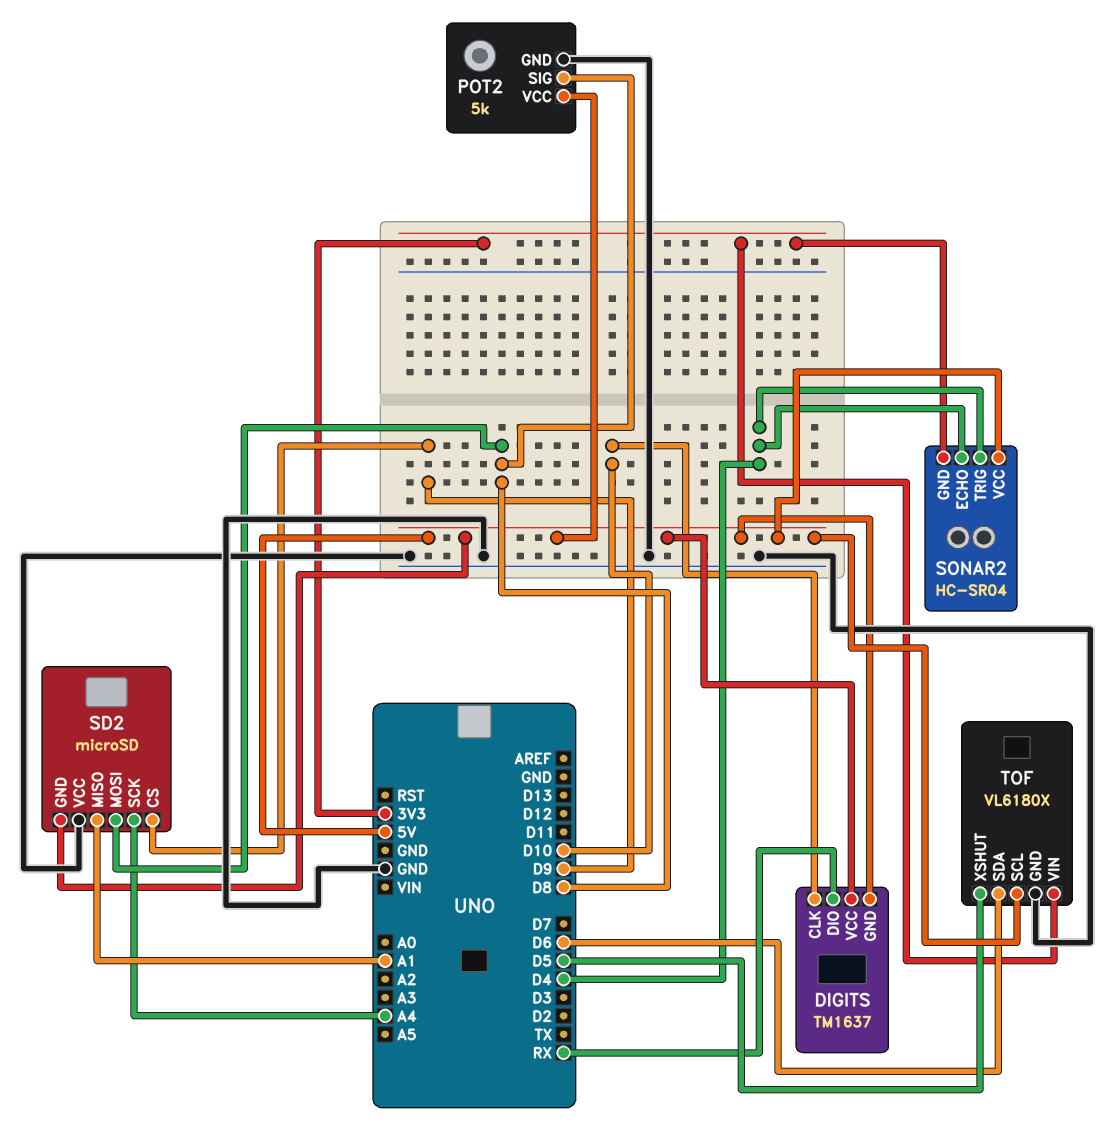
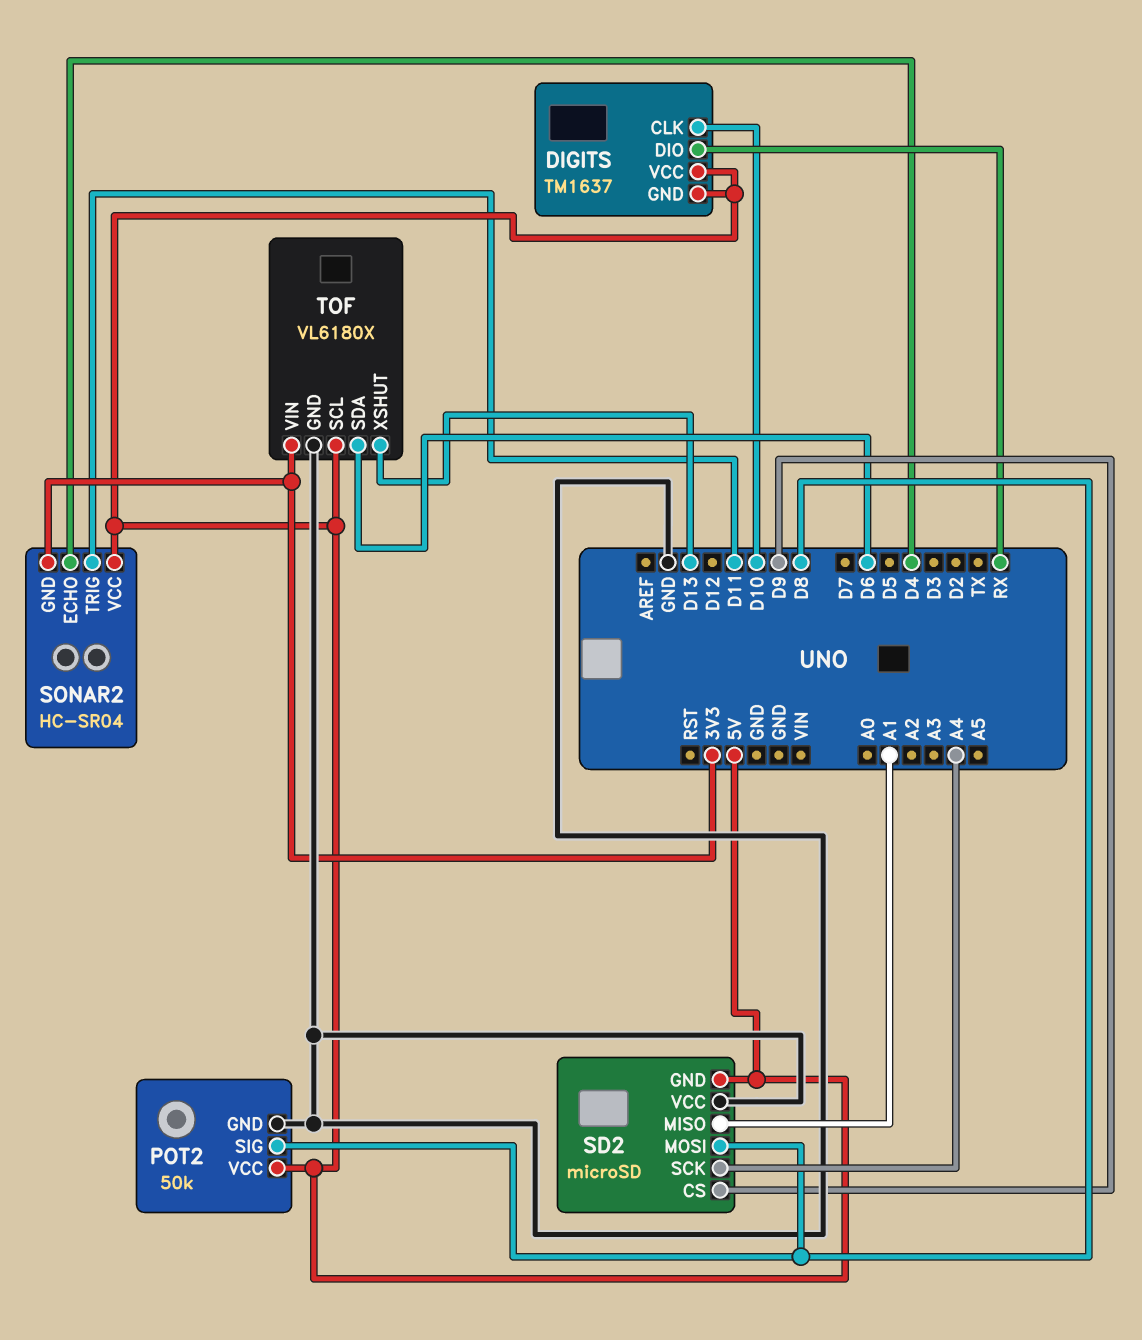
POT2: 5k -> 50k
SONAR2 pin TRIG: D4 -> D11
TOF pin XSHUT: D5 -> D13

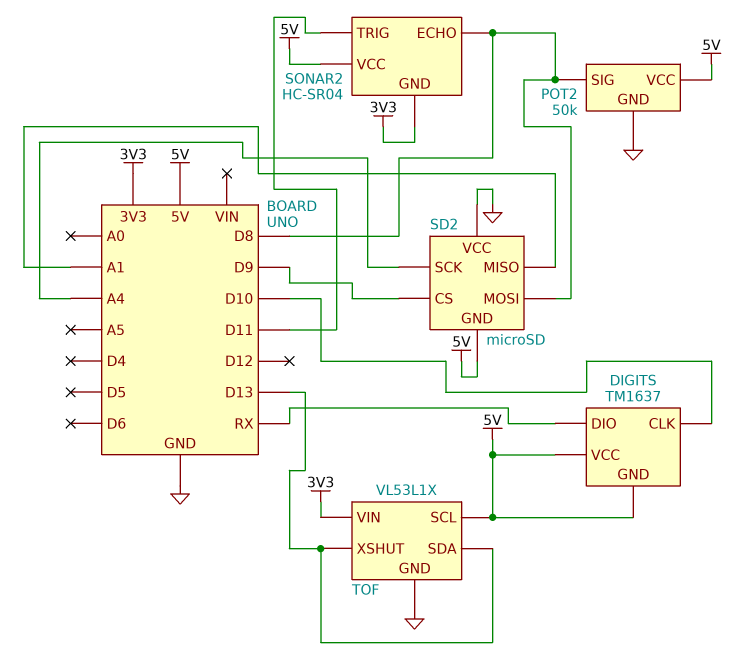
SONAR2 pin ECHO: D4 -> D8
TOF: VL6180X -> VL53L1X
TOF pin SDA: D6 -> D13

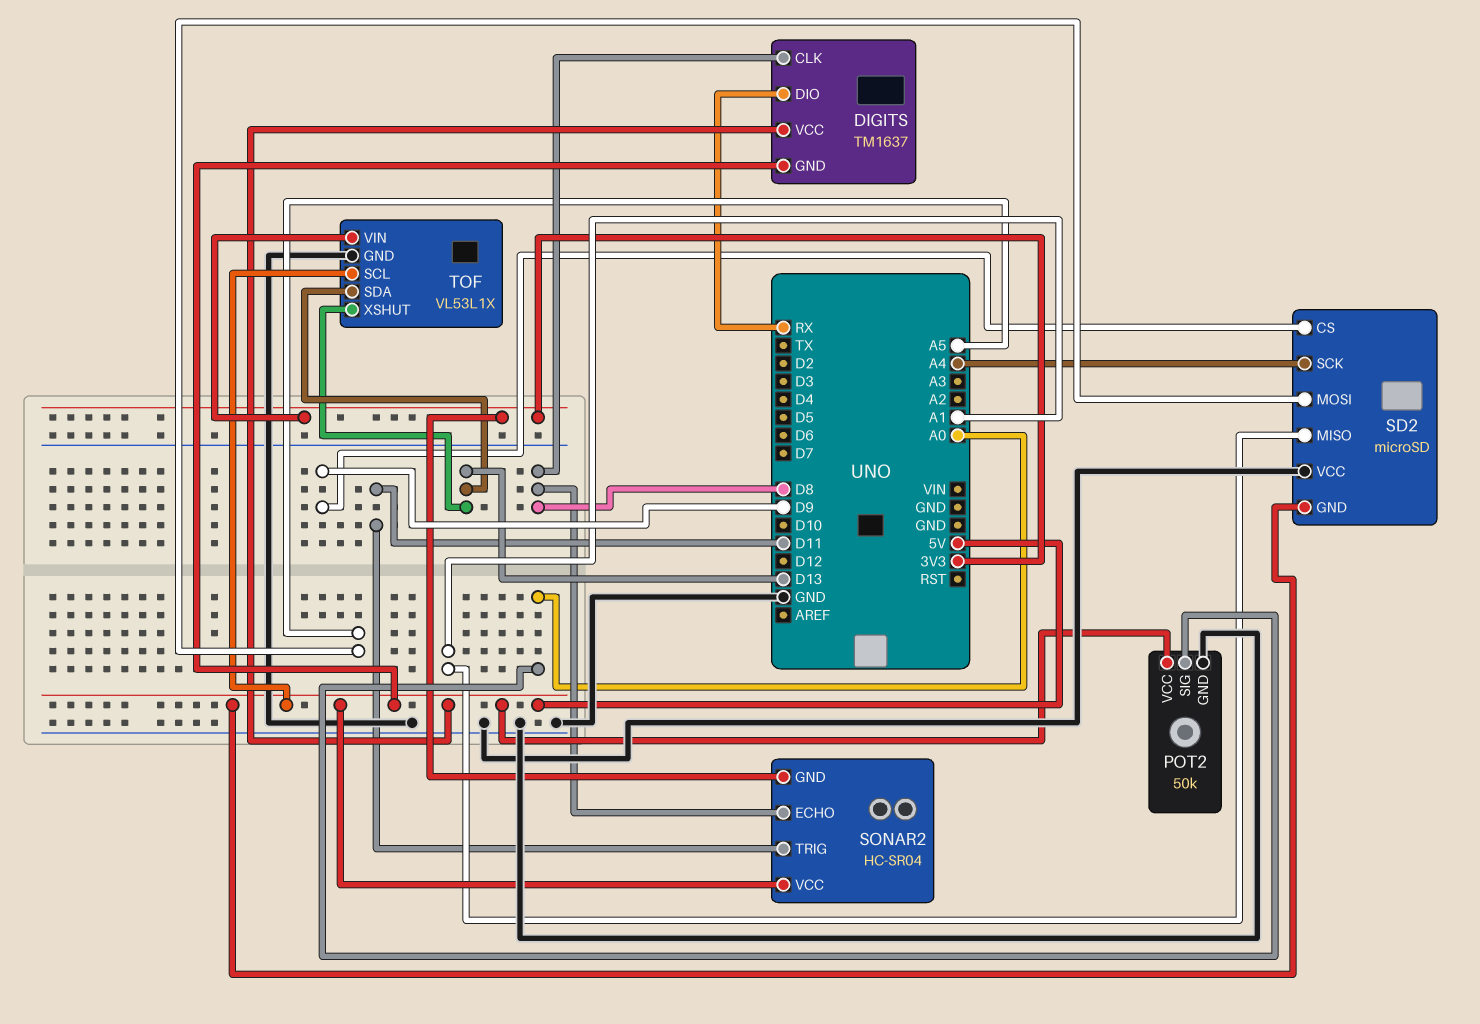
DIGITS pin CLK: D10 -> D8
POT2 pin SIG: D8 -> A0
SD2 pin MOSI: D8 -> A5

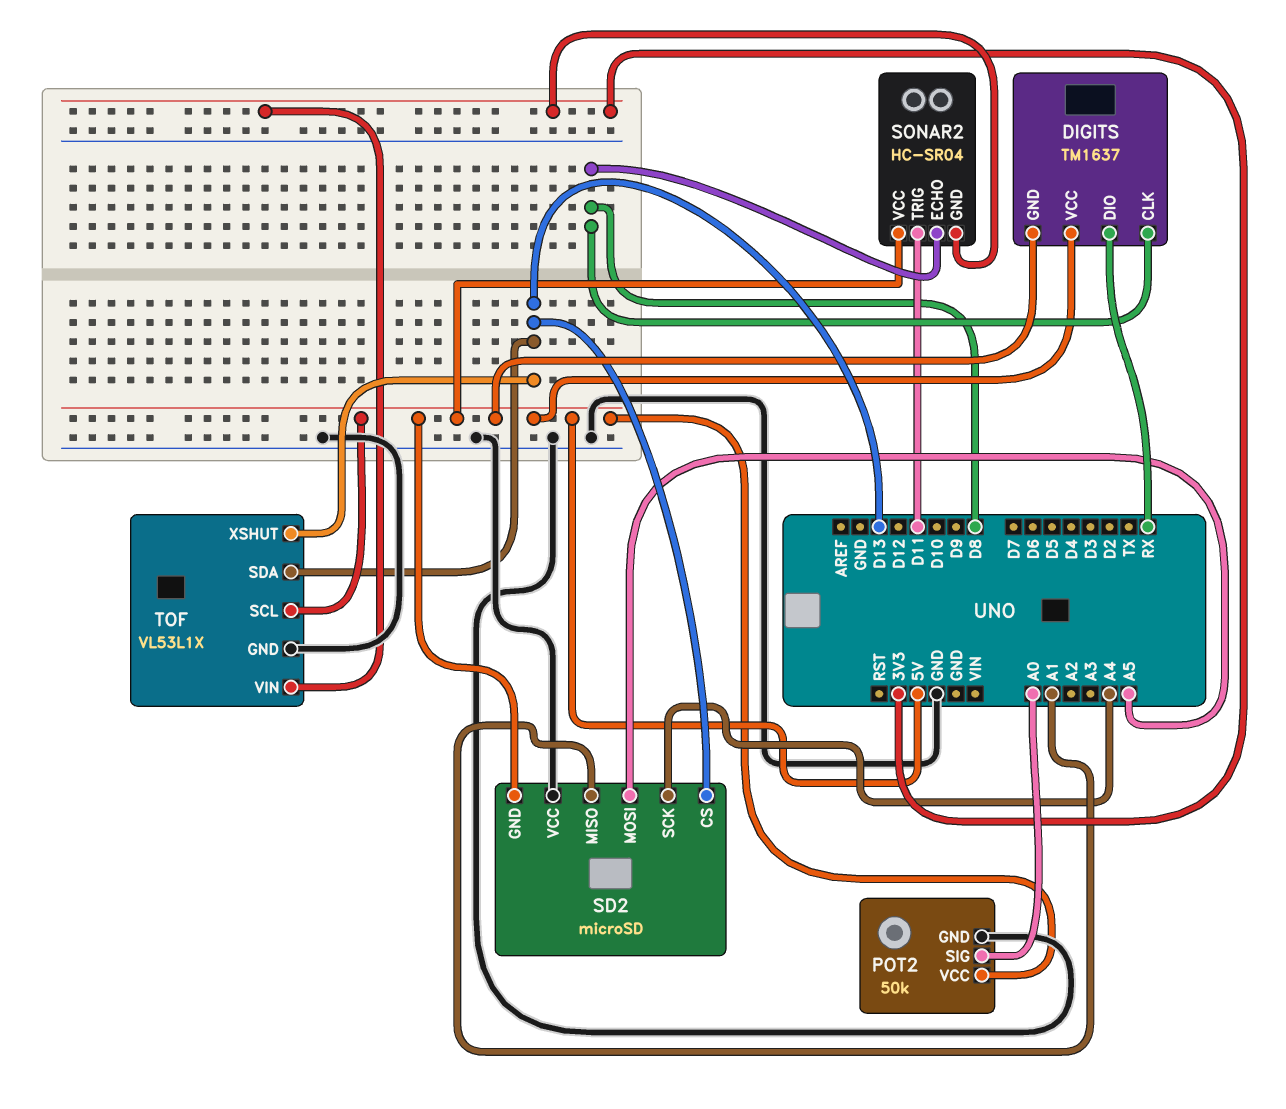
SD2 pin CS: D9 -> D13

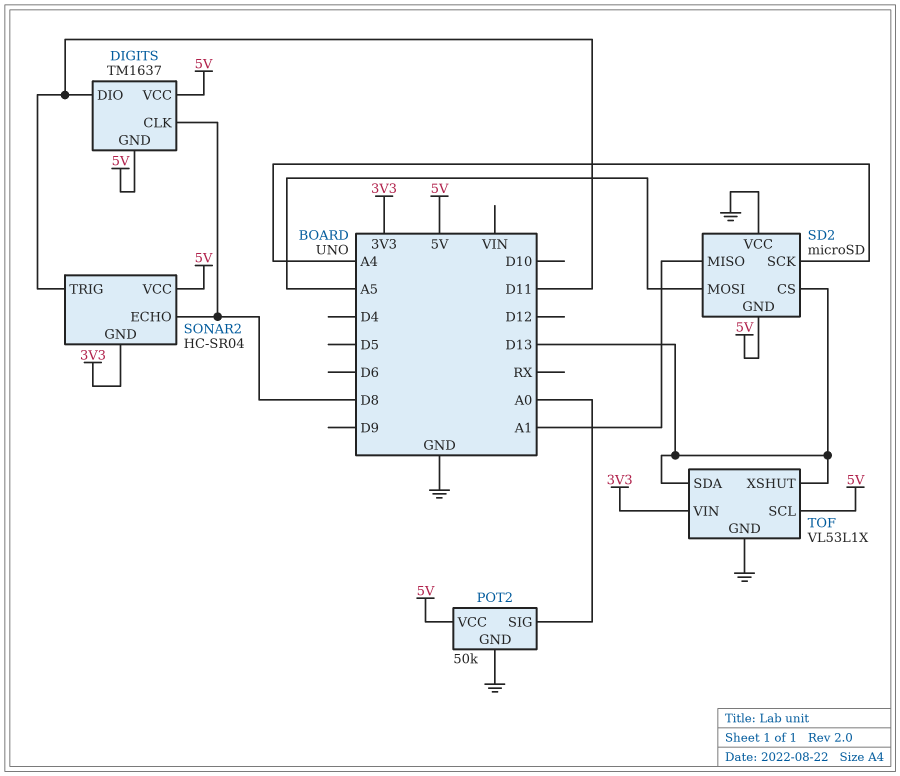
DIGITS pin DIO: RX -> D11

